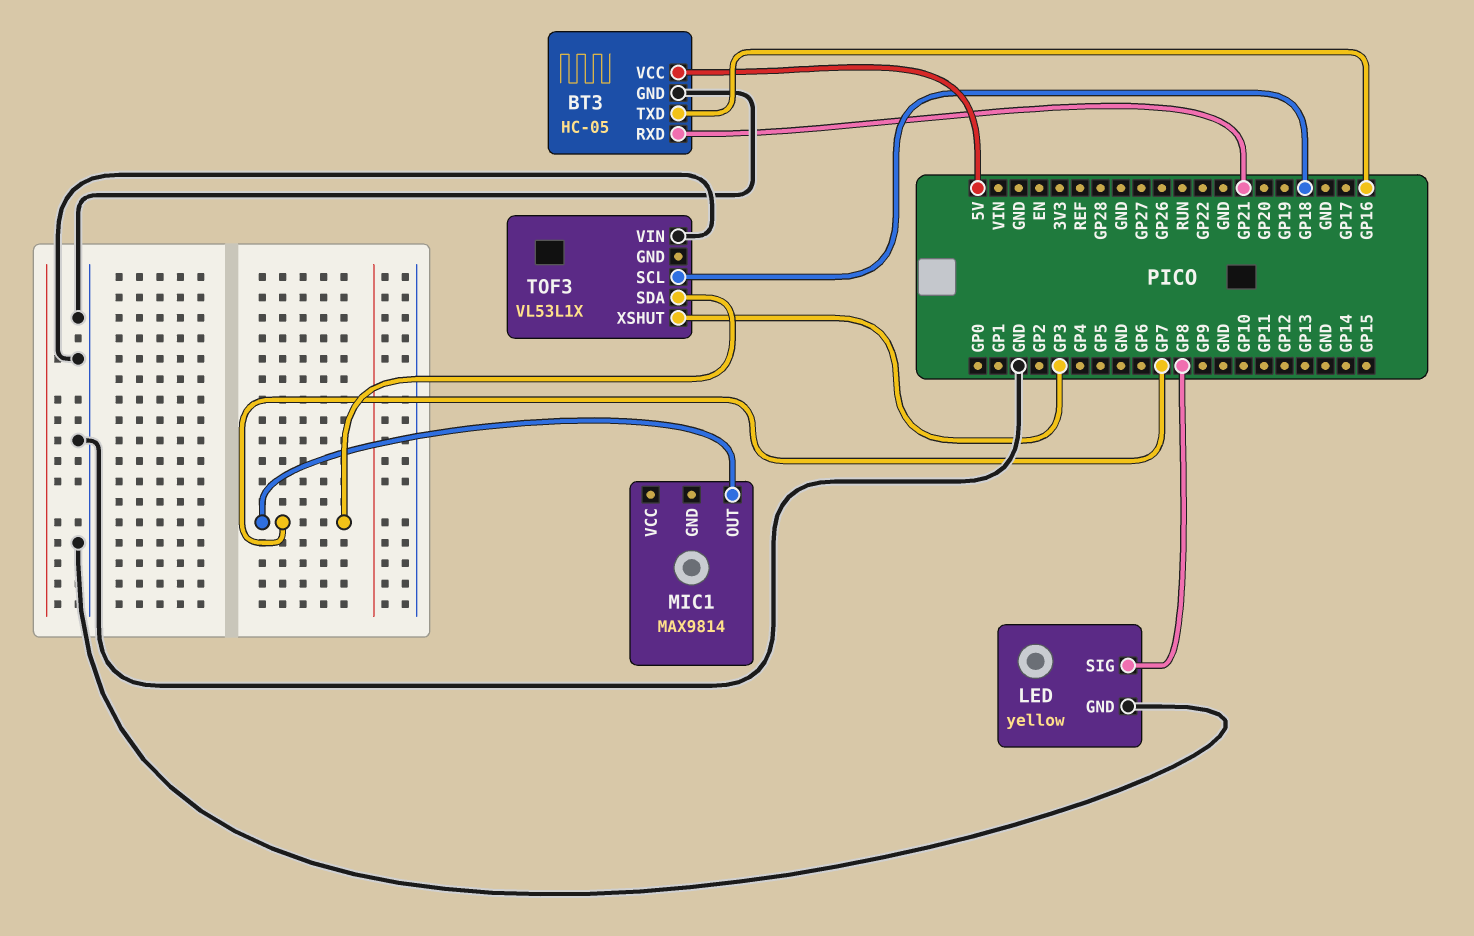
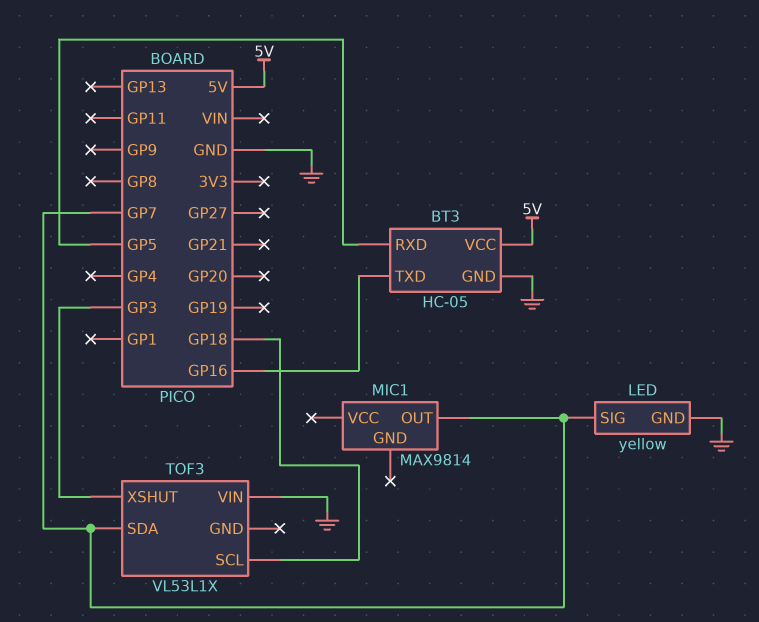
BT3 pin RXD: GP21 -> GP5
LED pin SIG: GP8 -> GP7

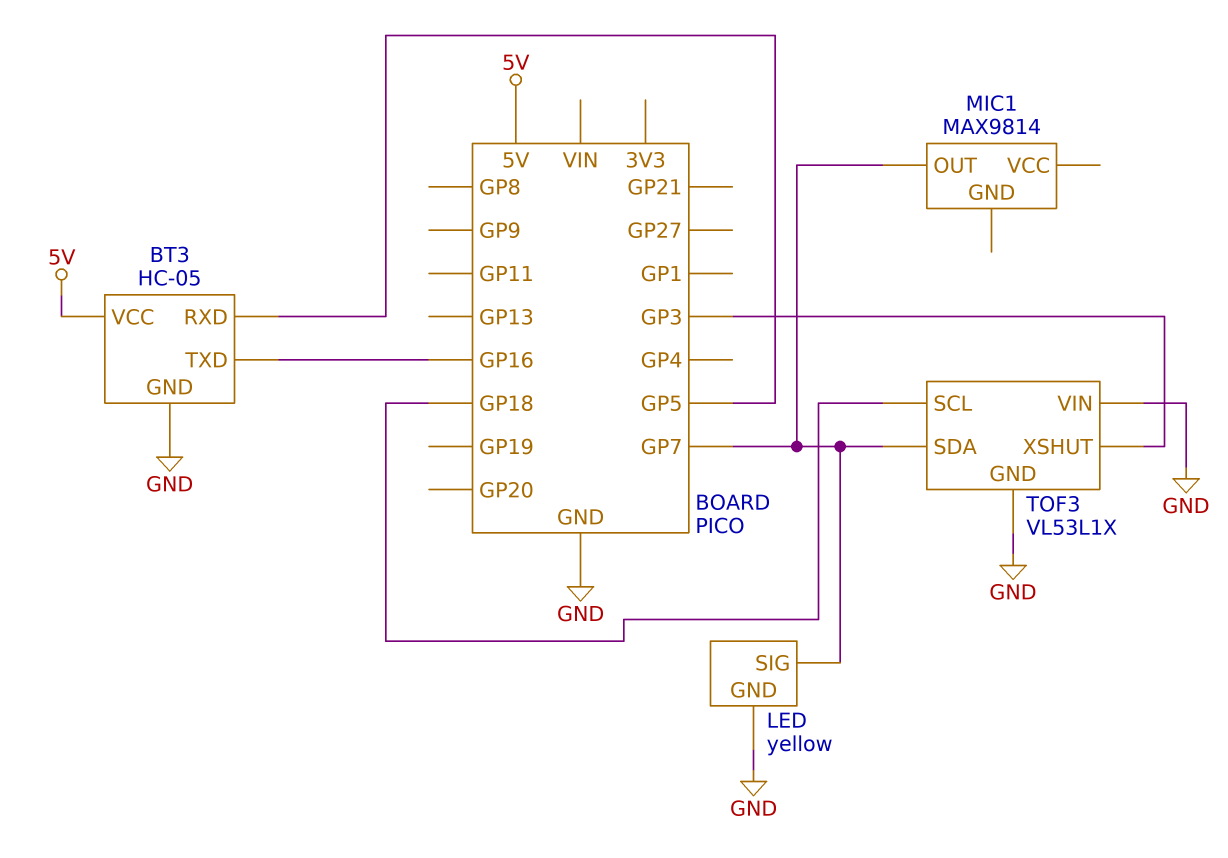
TOF3 pin GND: none -> GND

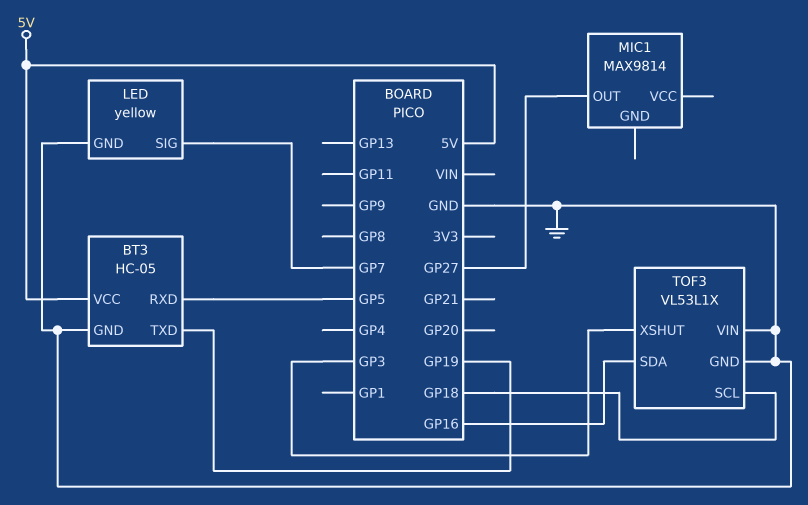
BT3 pin TXD: GP16 -> GP19
MIC1 pin OUT: GP7 -> GP27
TOF3 pin SDA: GP7 -> GP16

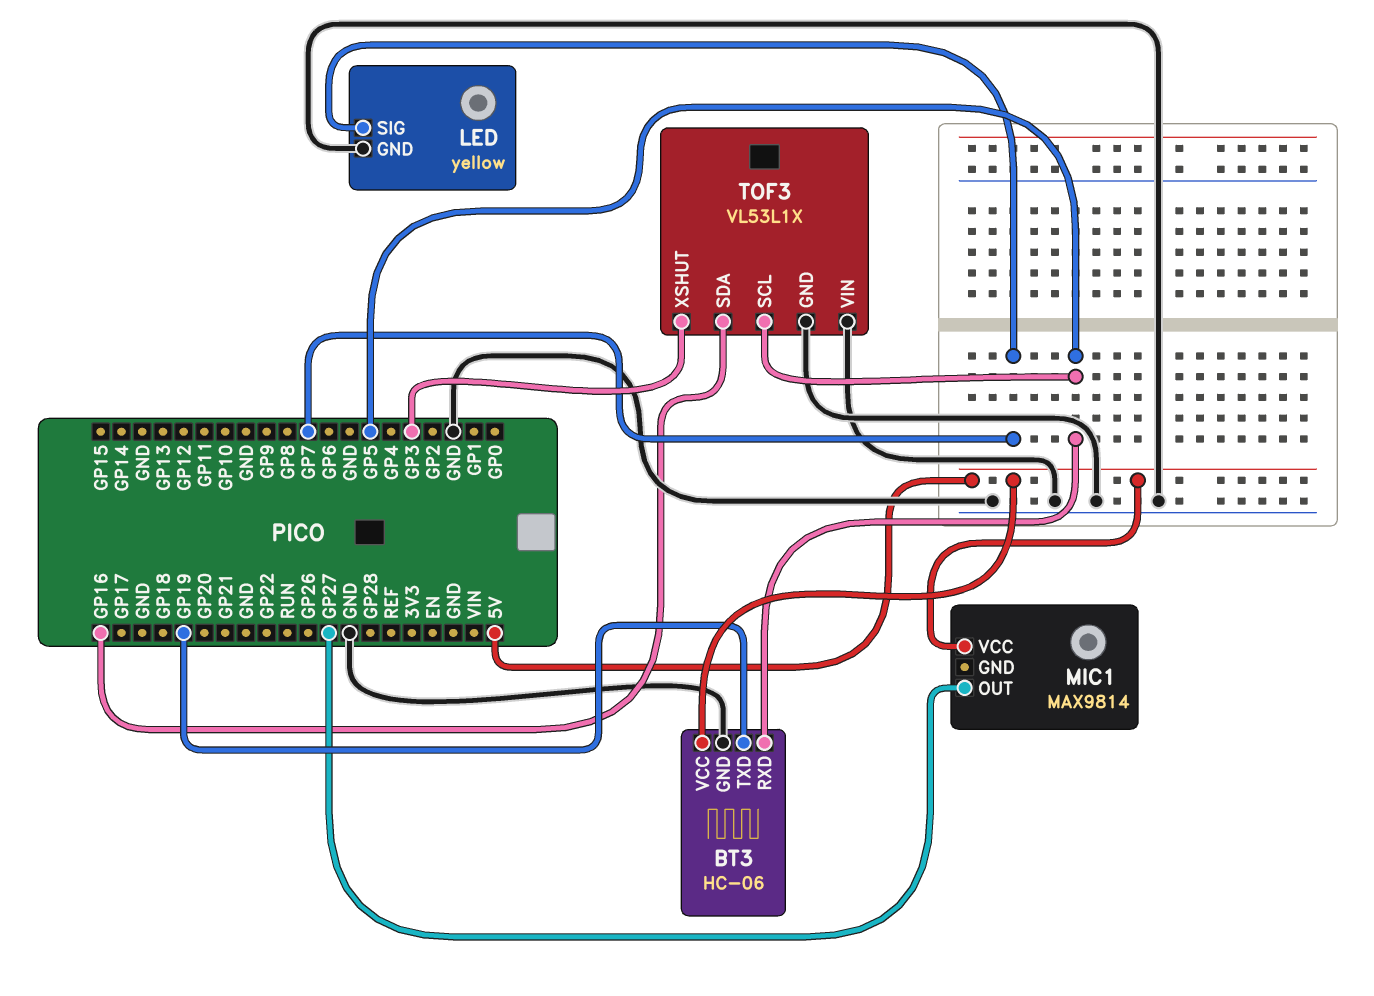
BT3: HC-05 -> HC-06
MIC1 pin VCC: none -> 5V
TOF3 pin SCL: GP18 -> GP5

